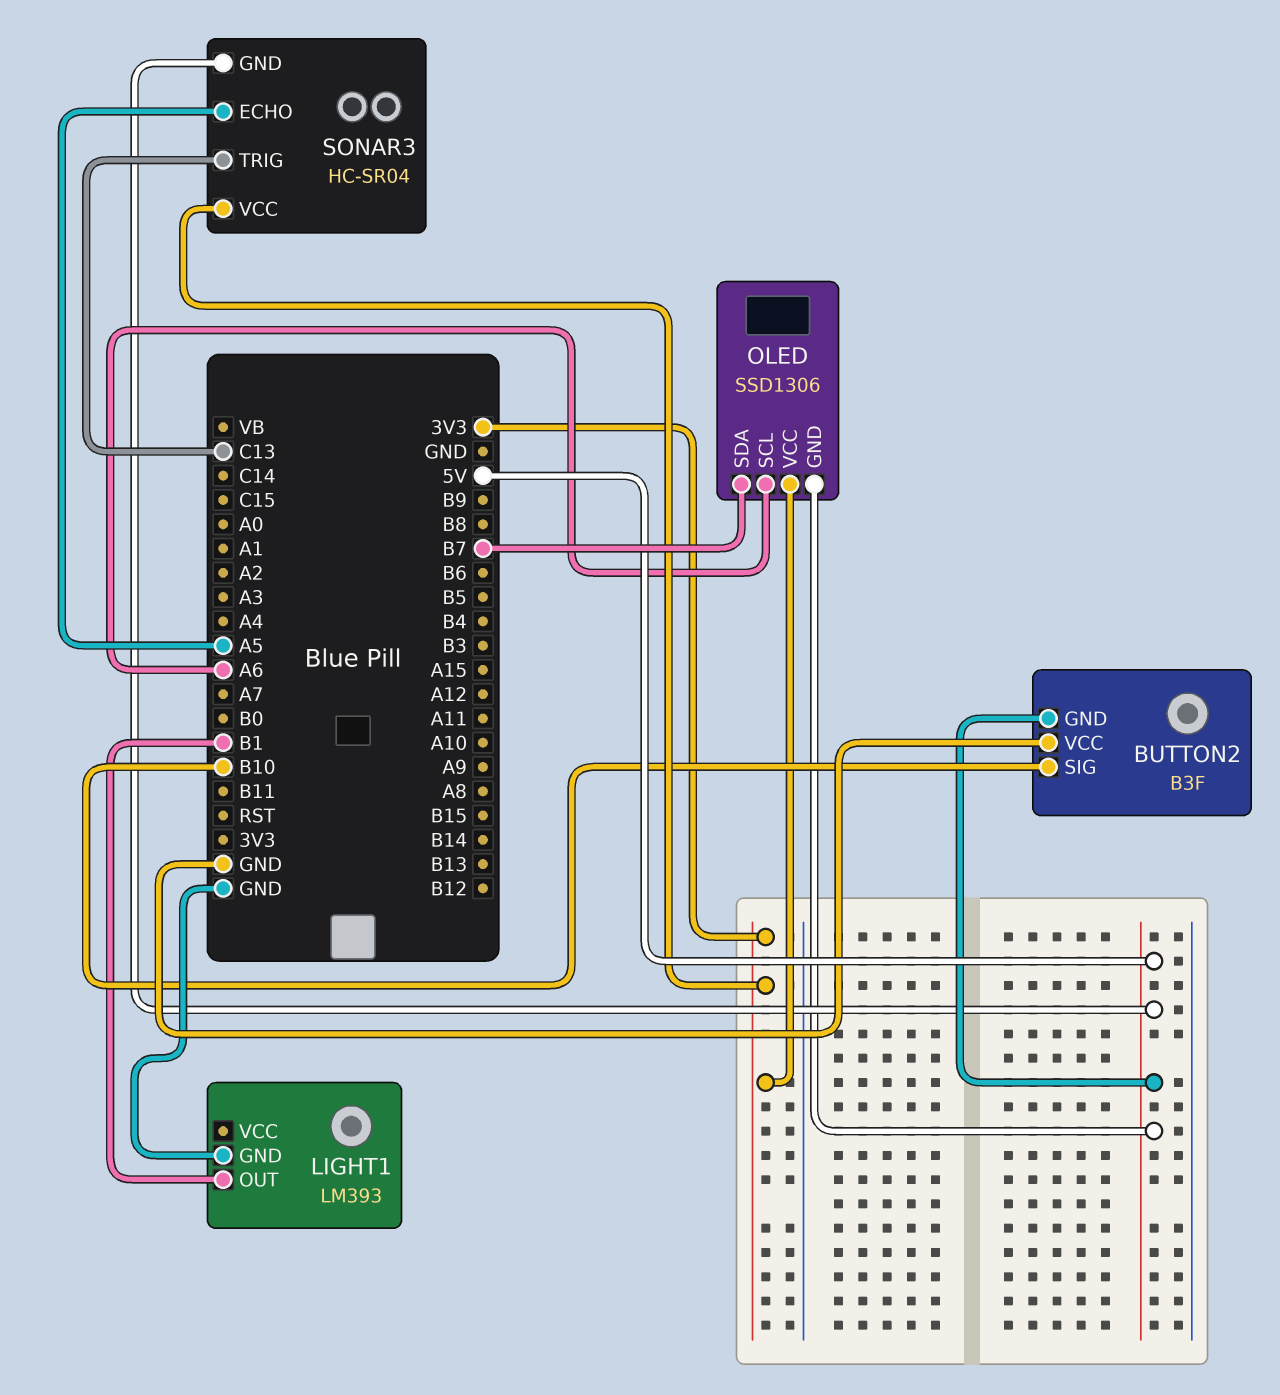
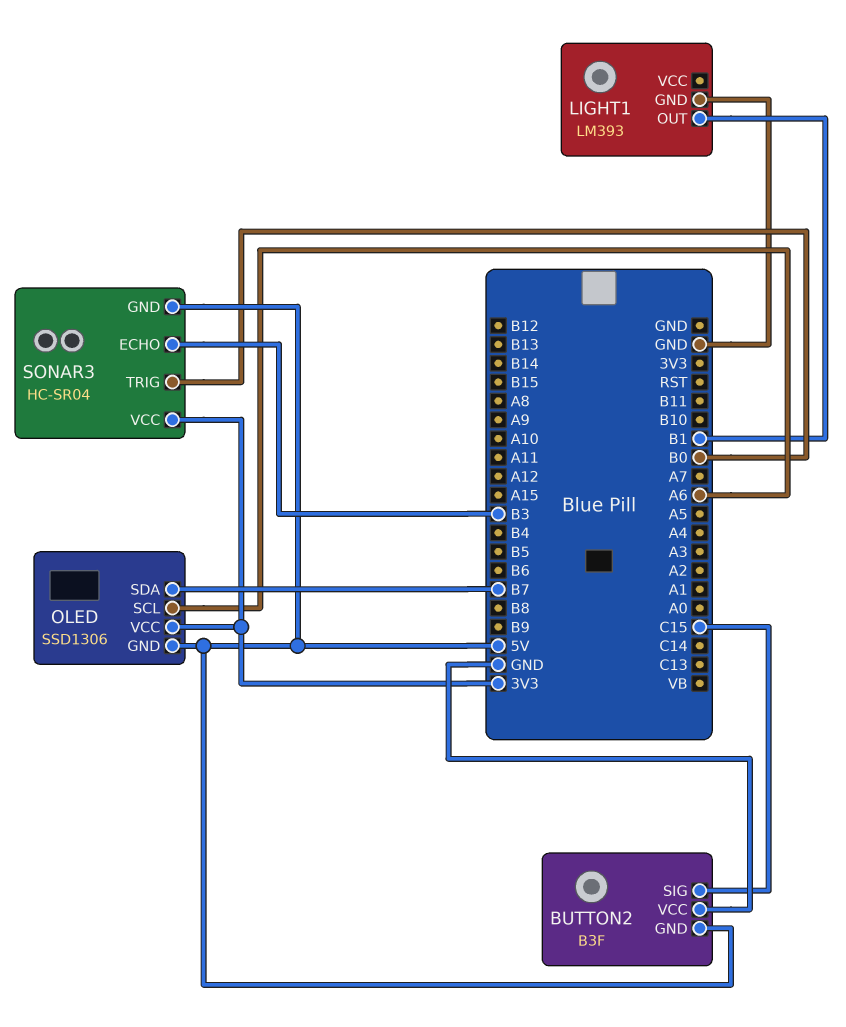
BUTTON2 pin SIG: B10 -> C15
SONAR3 pin ECHO: A5 -> B3
SONAR3 pin TRIG: C13 -> B0

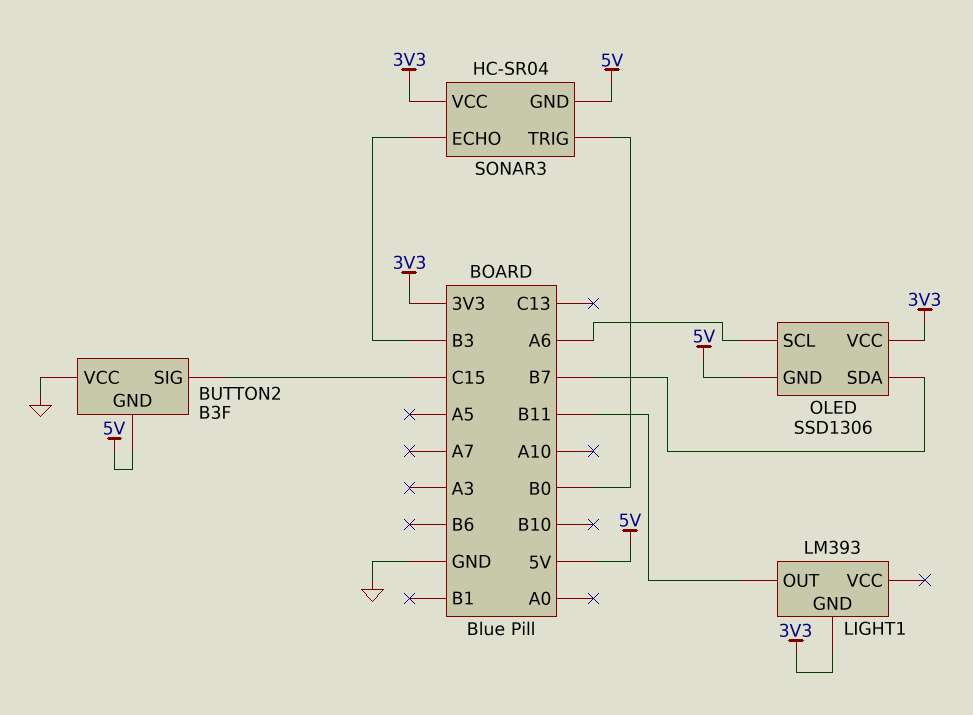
LIGHT1 pin GND: GND -> 3V3
LIGHT1 pin OUT: B1 -> B11

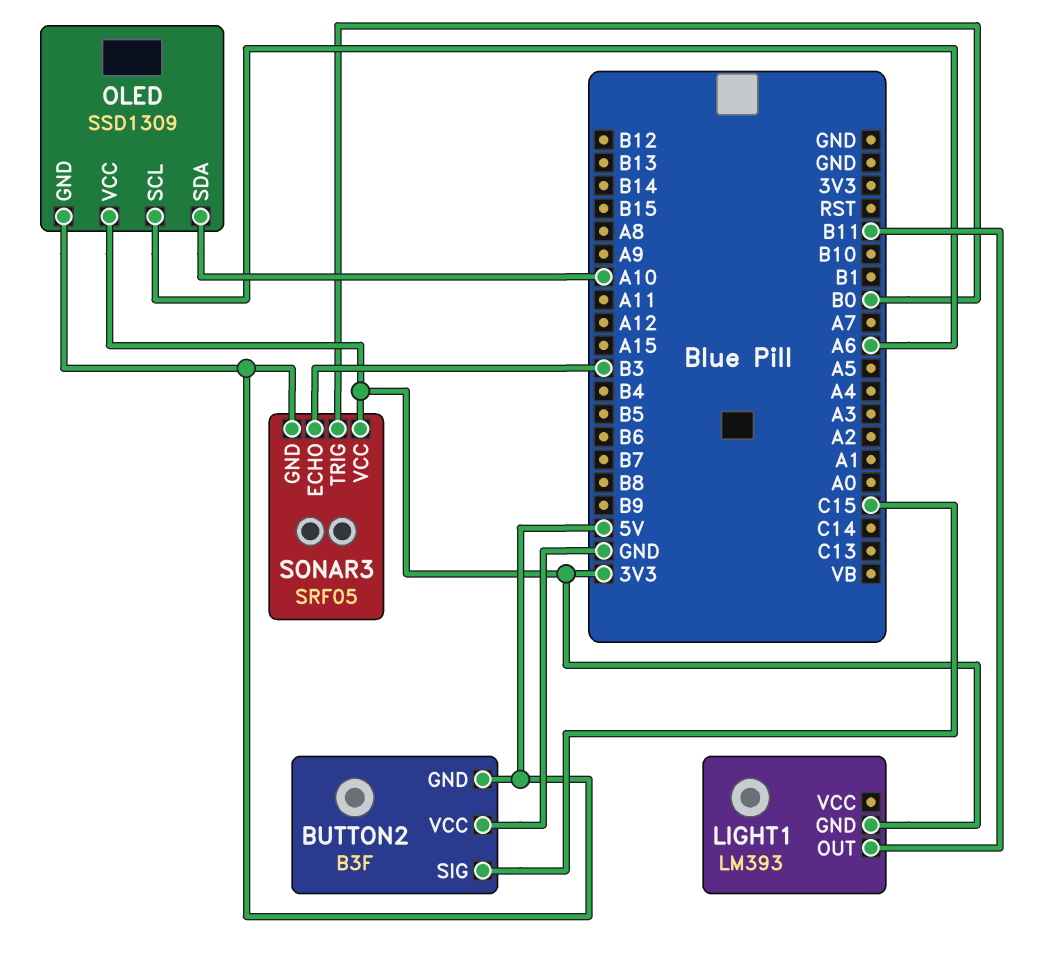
OLED: SSD1306 -> SSD1309
OLED pin SDA: B7 -> A10
SONAR3: HC-SR04 -> SRF05

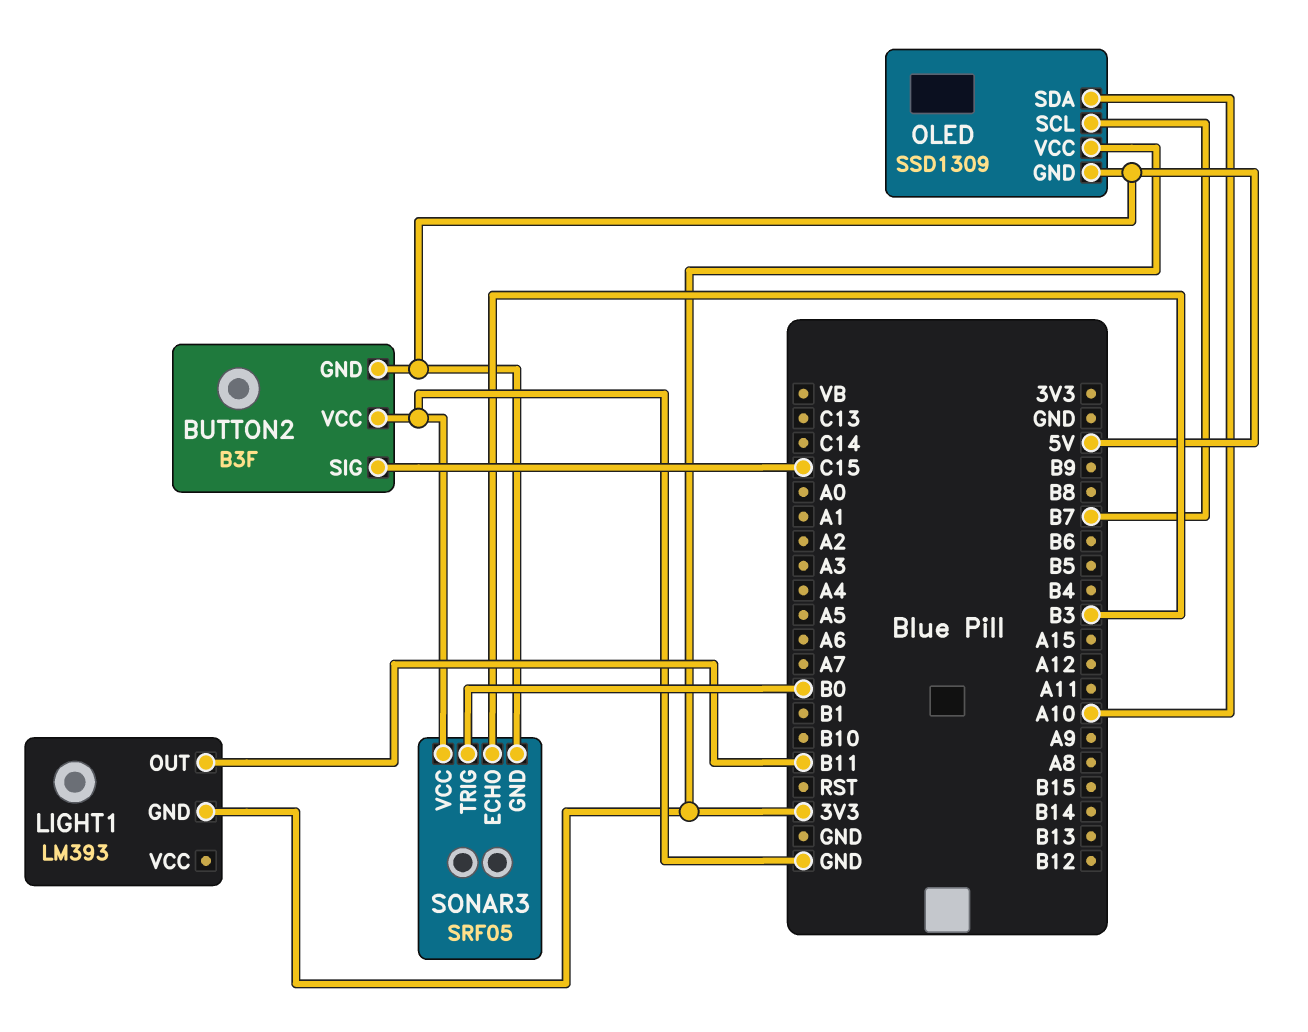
OLED pin SCL: A6 -> B7
SONAR3 pin VCC: 3V3 -> GND

